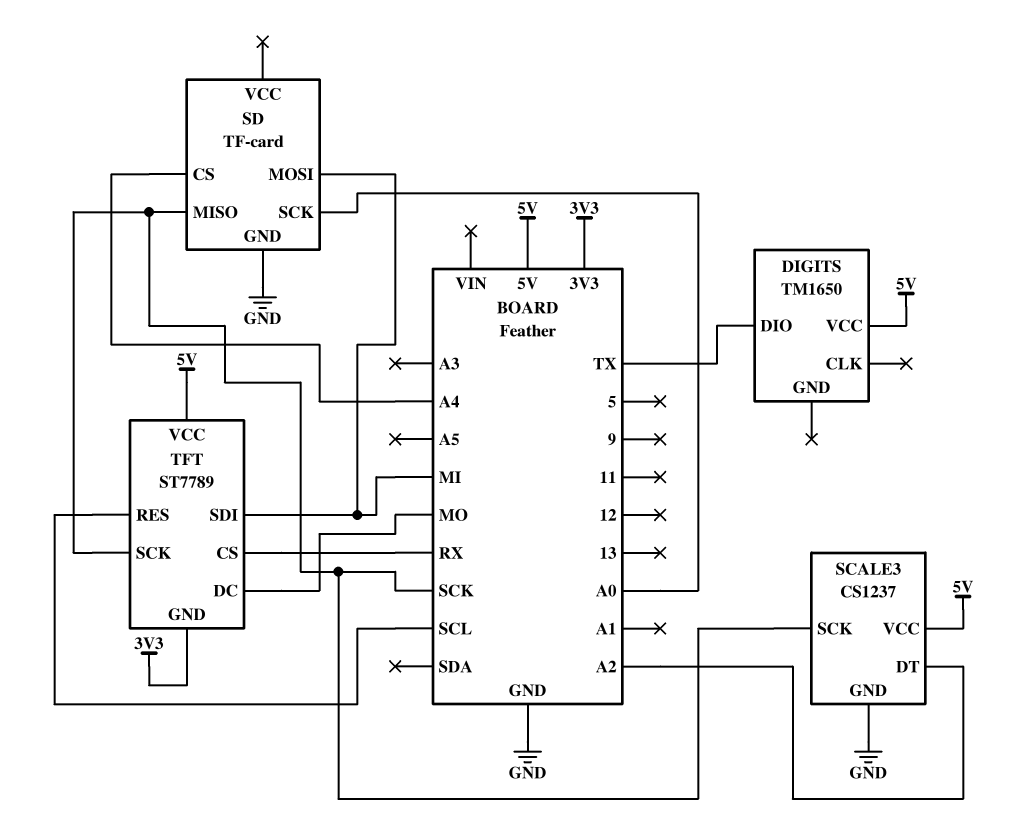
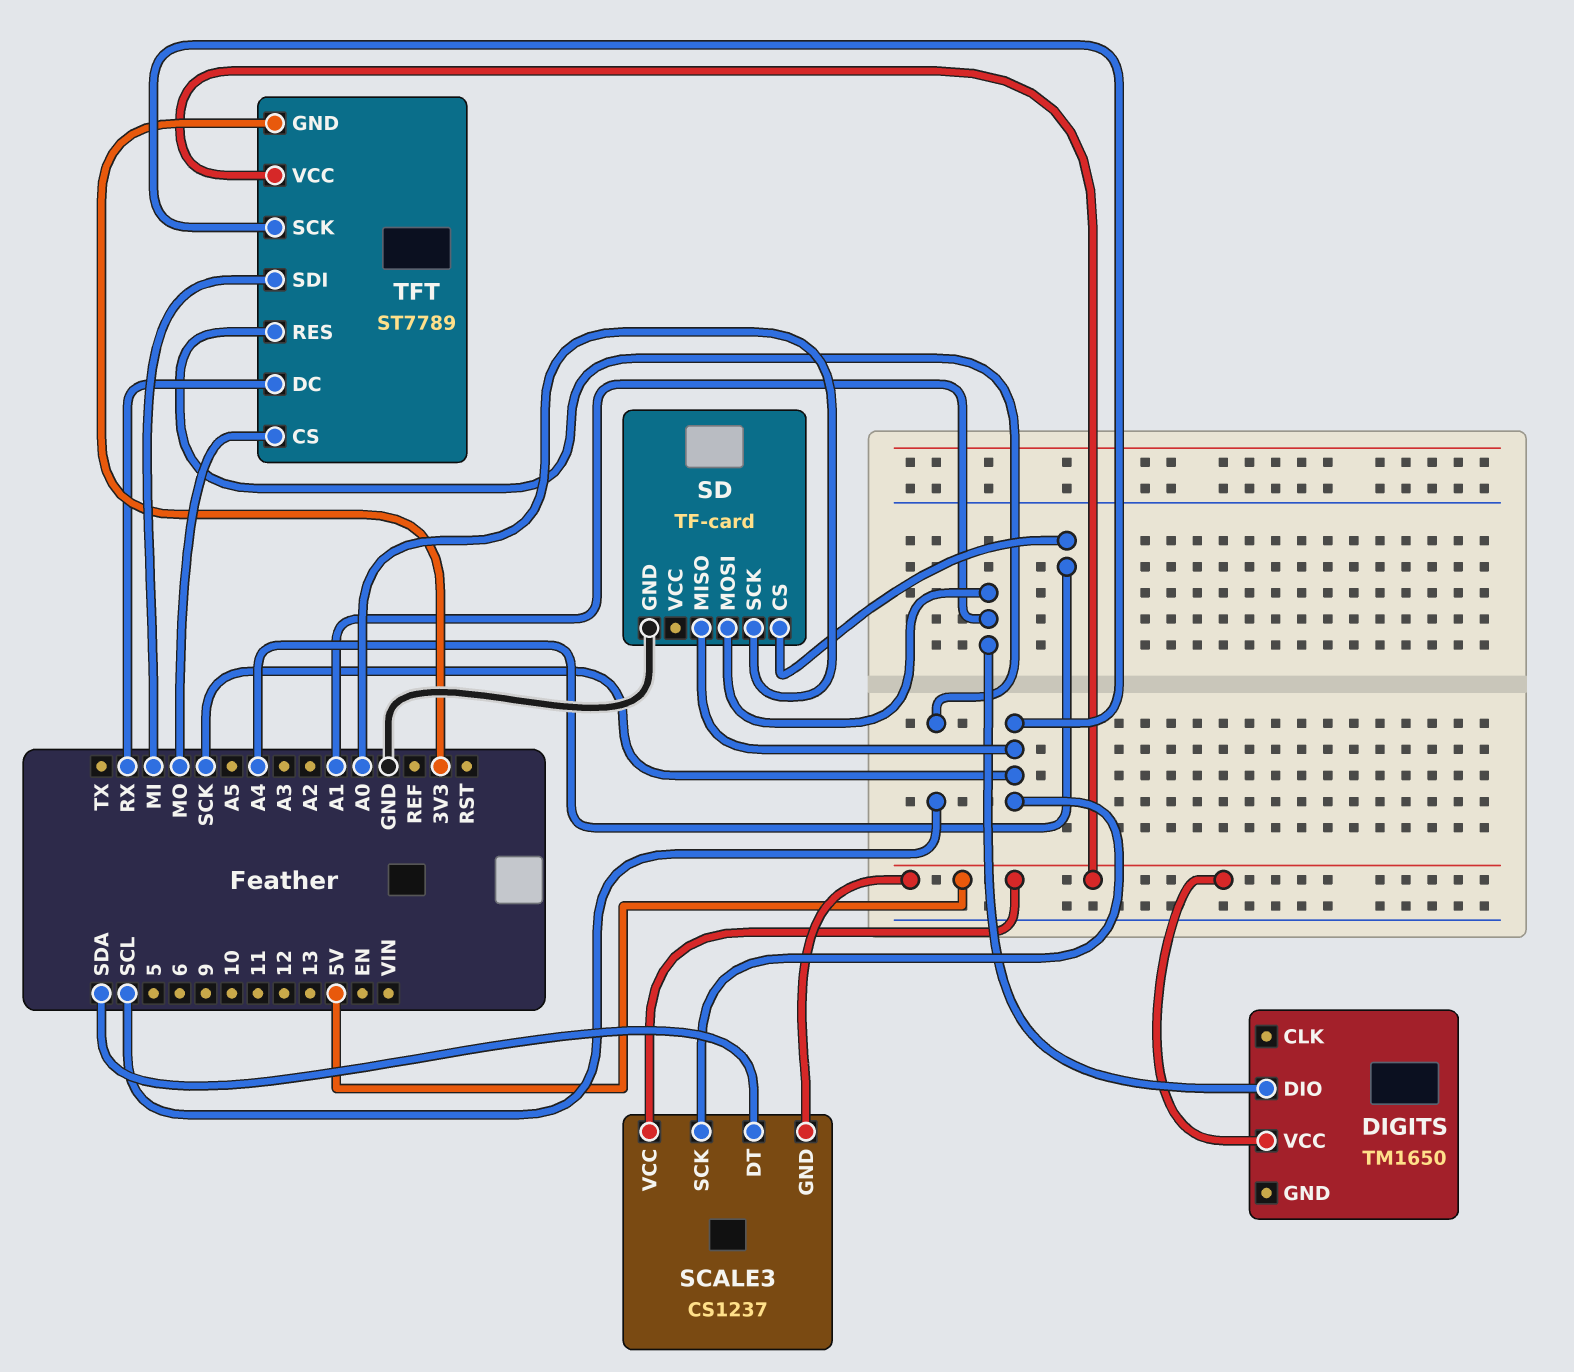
DIGITS pin DIO: TX -> A1
SCALE3 pin DT: A2 -> SDA
SCALE3 pin GND: GND -> 5V
SD pin MOSI: MI -> A1
TFT pin CS: RX -> MO
TFT pin DC: MO -> RX

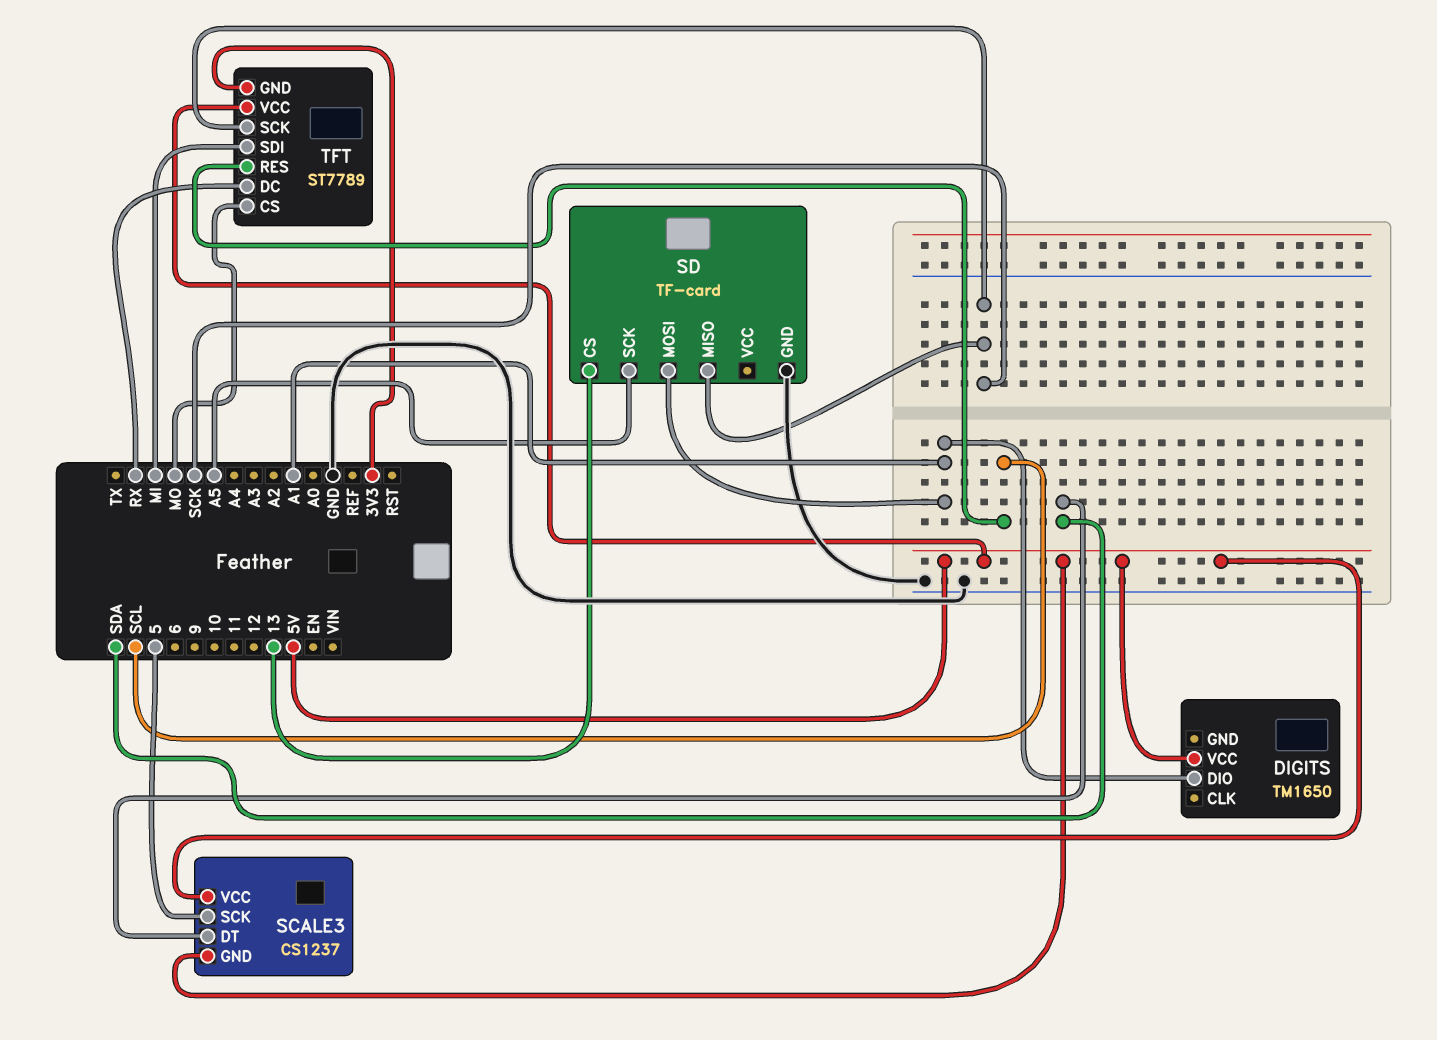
SCALE3 pin SCK: SCK -> 5
SD pin CS: A4 -> 13
SD pin SCK: A0 -> A5

